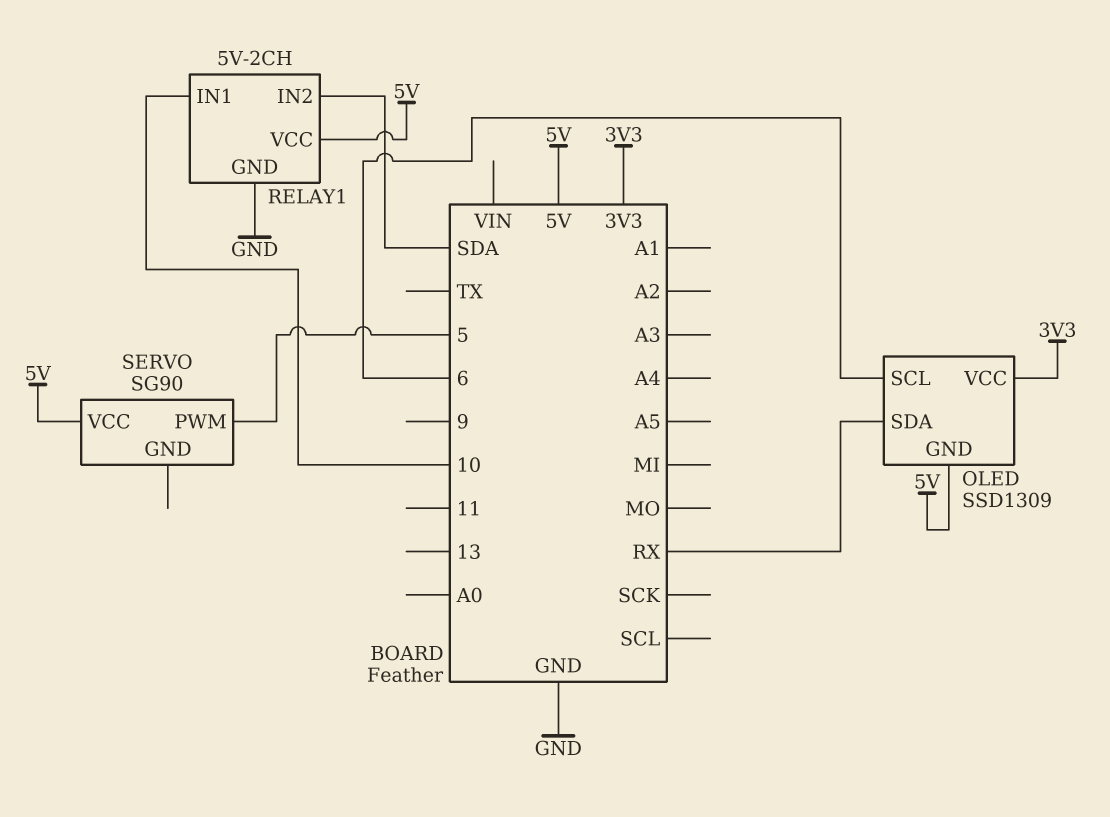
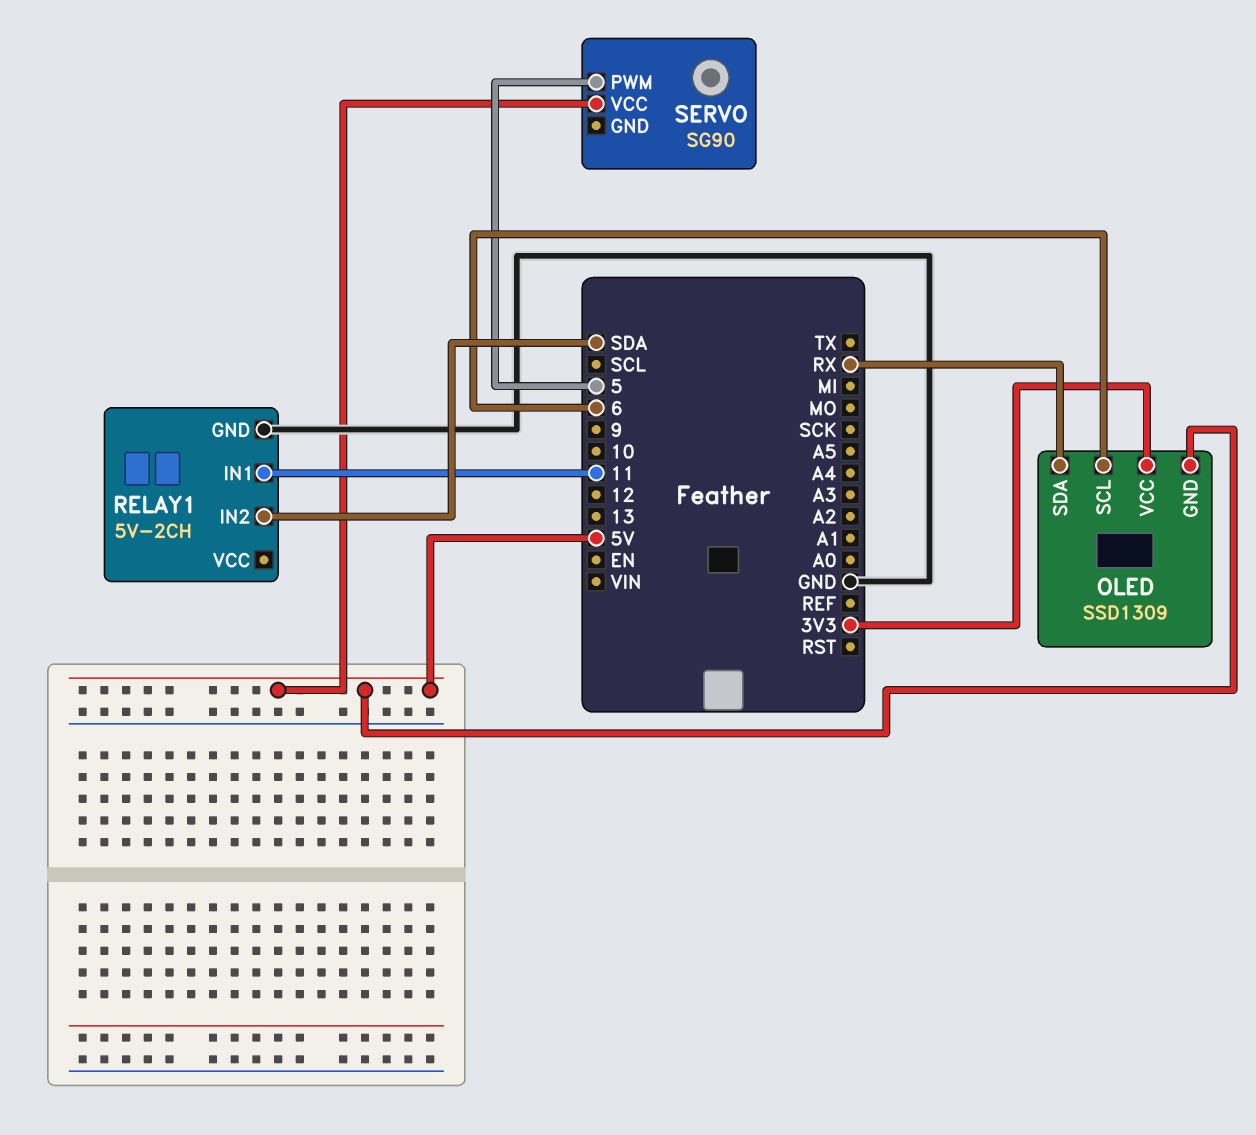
RELAY1 pin IN1: 10 -> 11
RELAY1 pin VCC: 5V -> none

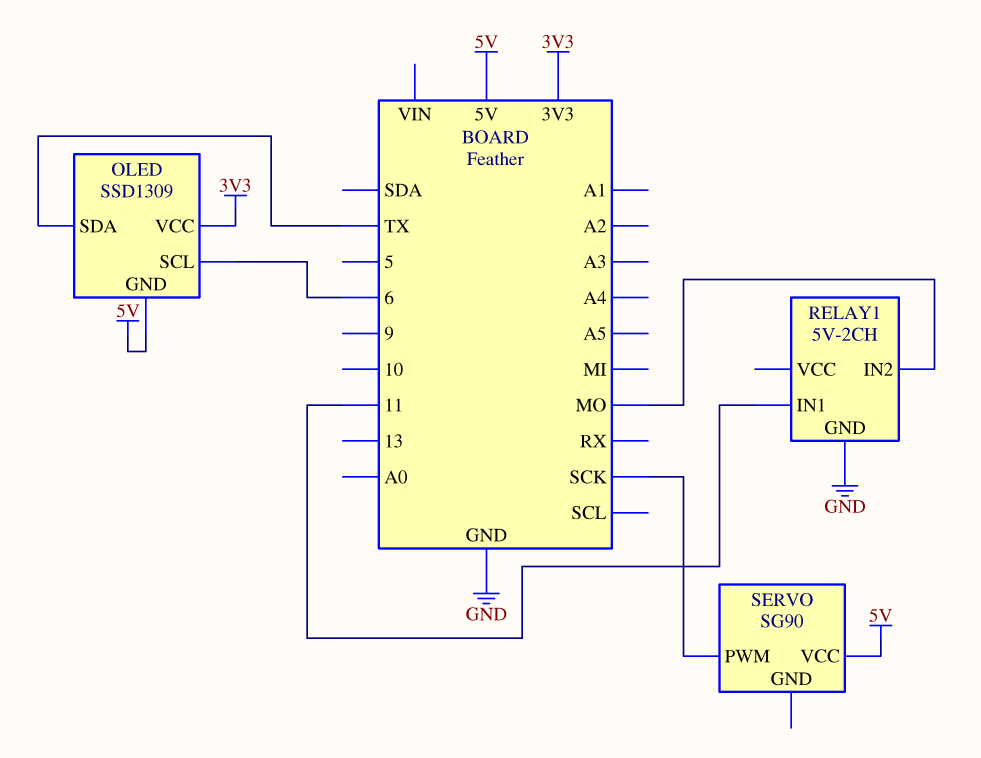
OLED pin SDA: RX -> TX
RELAY1 pin IN2: SDA -> MO
SERVO pin PWM: 5 -> SCK

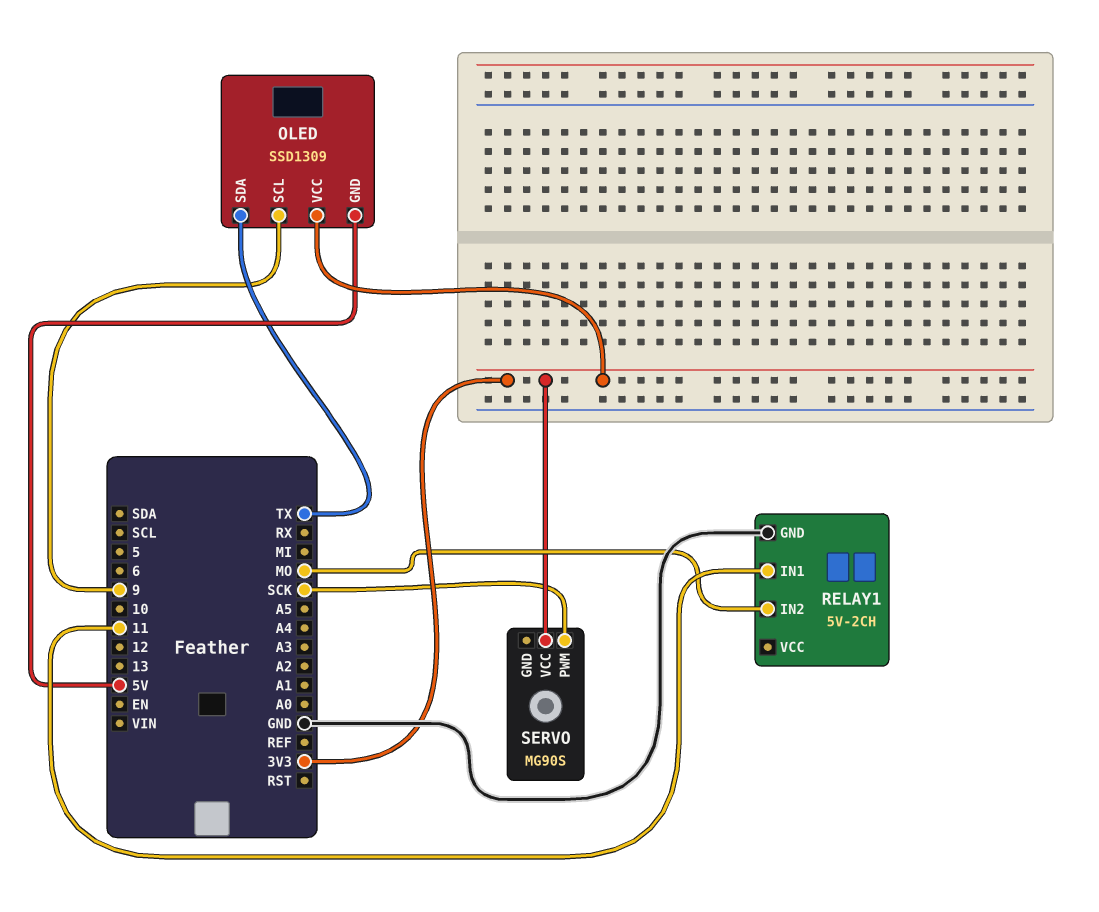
OLED pin SCL: 6 -> 9
SERVO: SG90 -> MG90S
SERVO pin VCC: 5V -> 3V3

